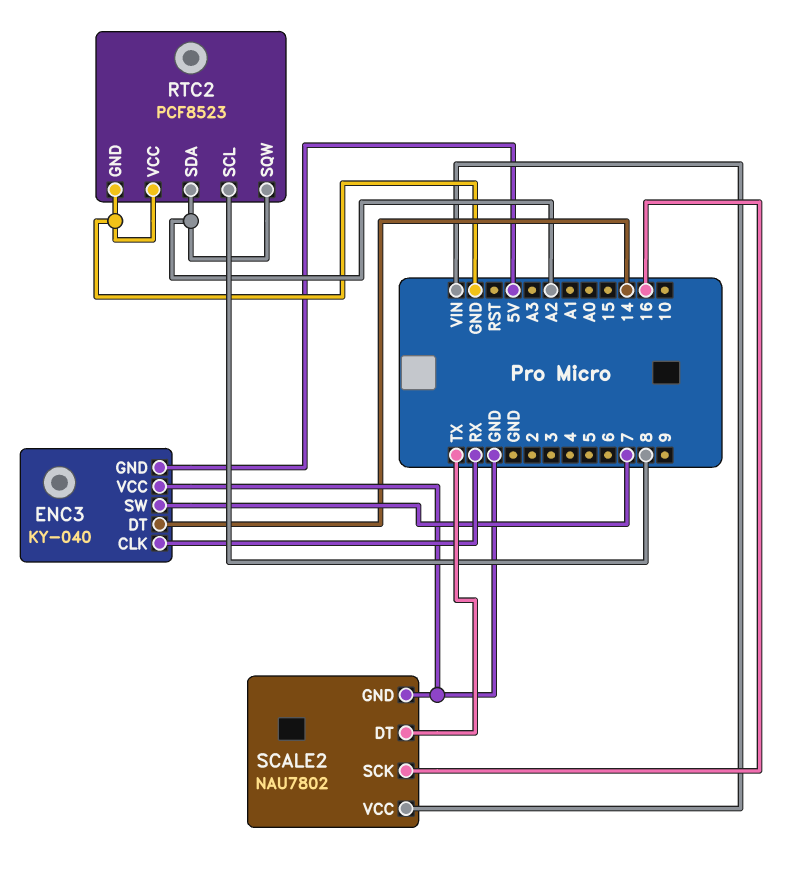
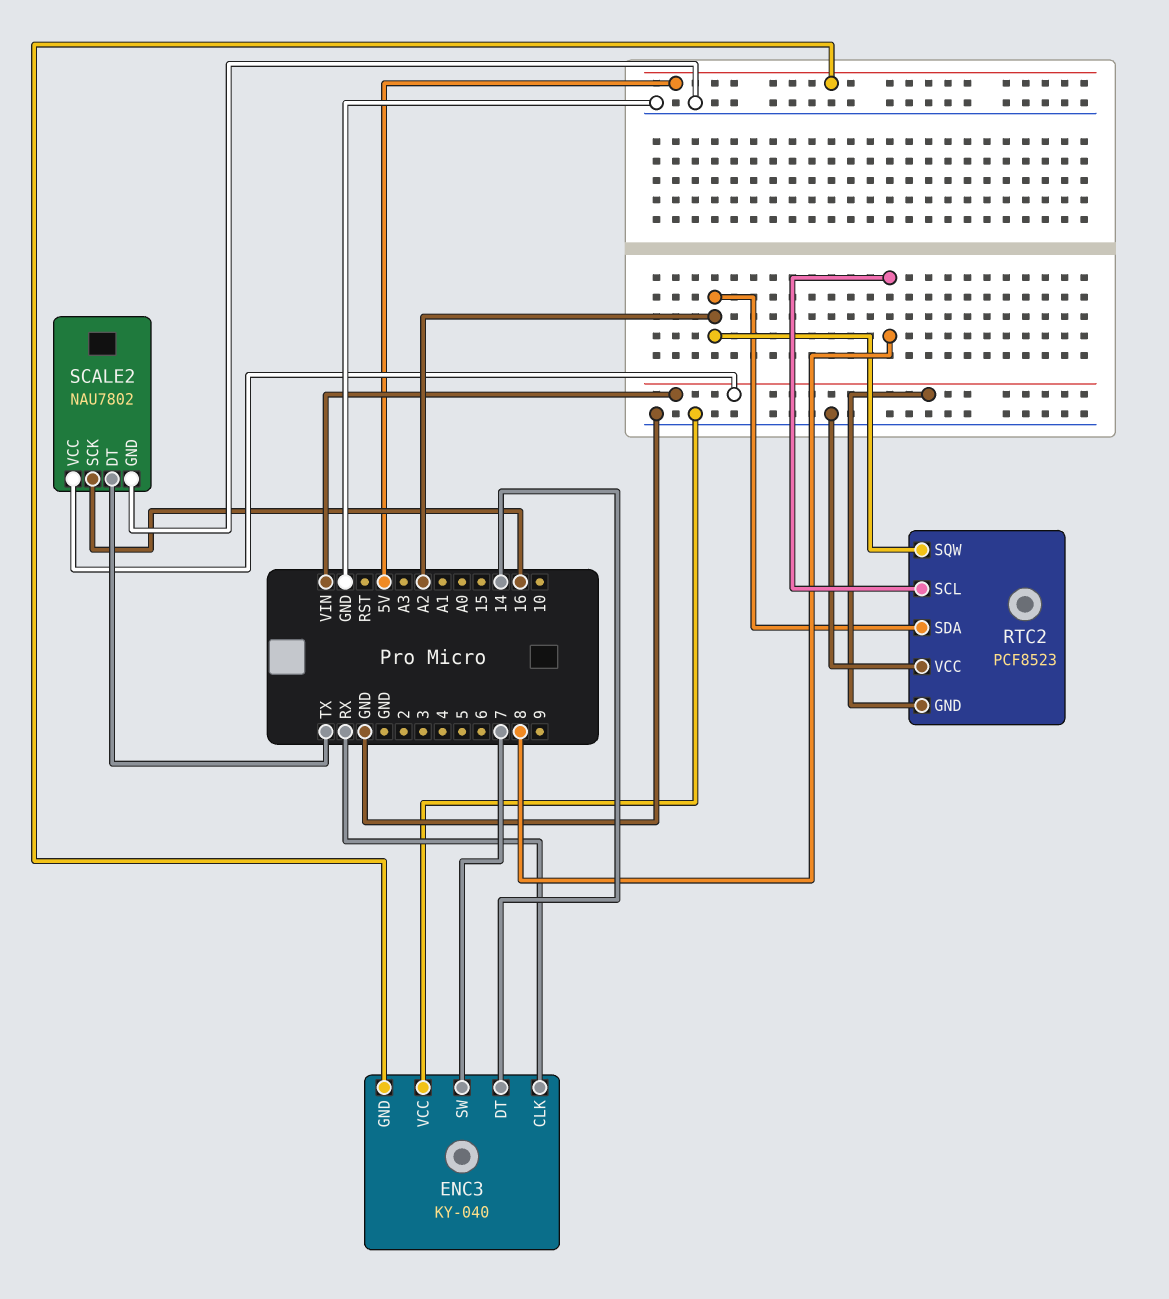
RTC2 pin GND: GND -> VIN

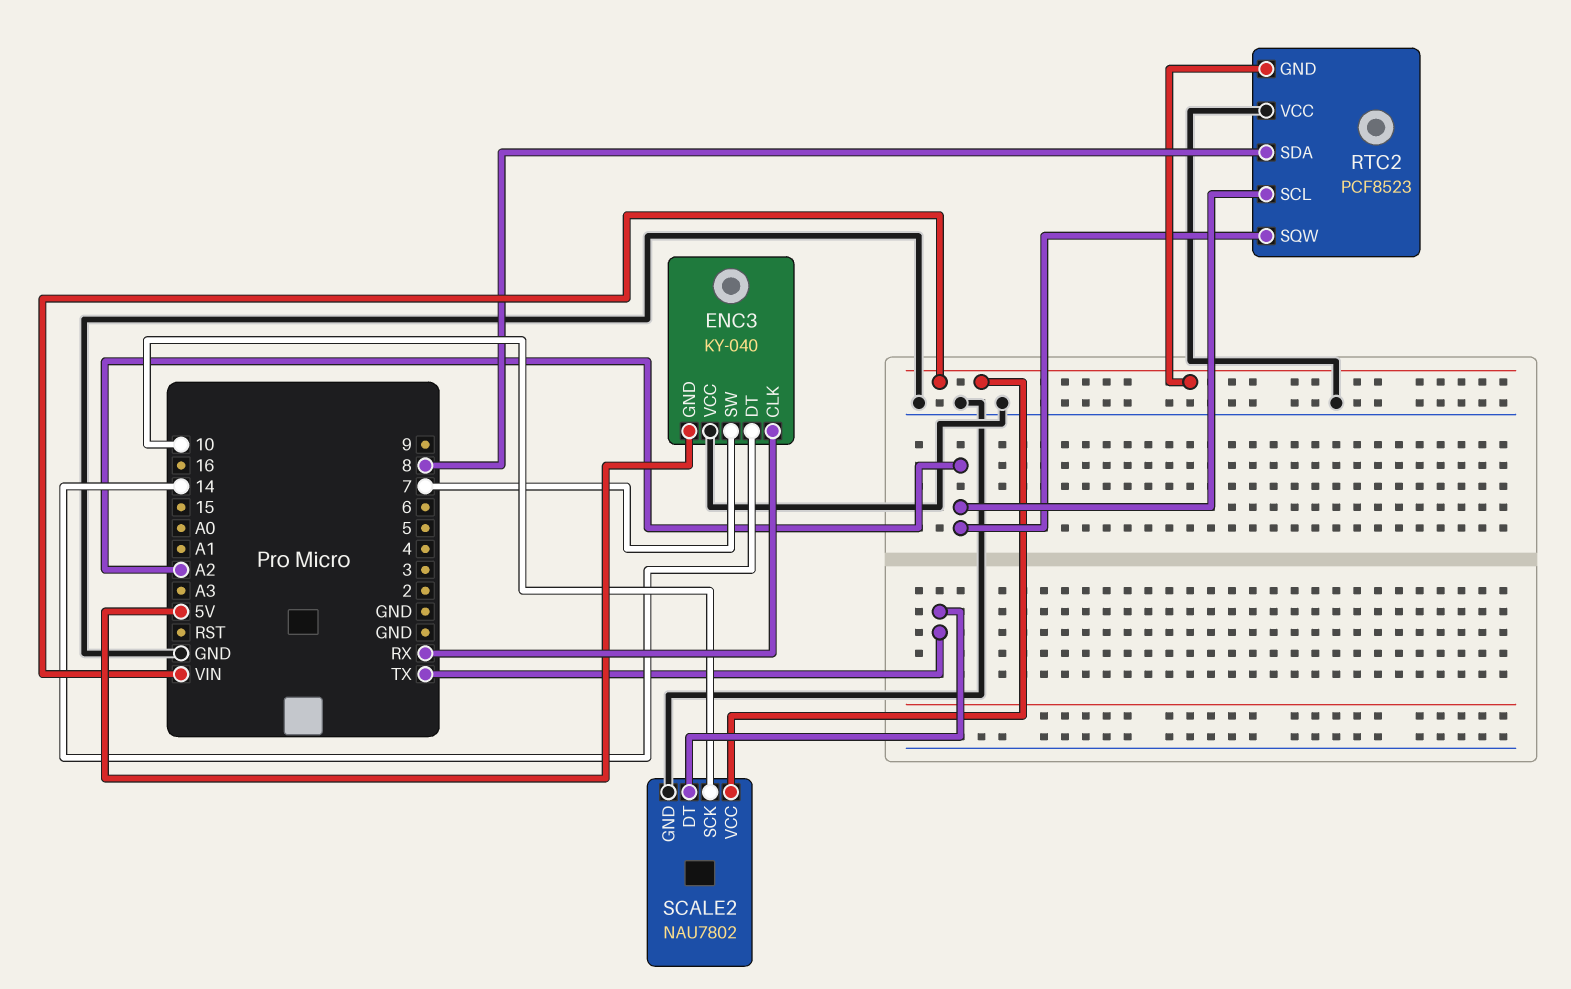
RTC2 pin SCL: 8 -> A2
RTC2 pin SDA: A2 -> 8
SCALE2 pin SCK: 16 -> 10

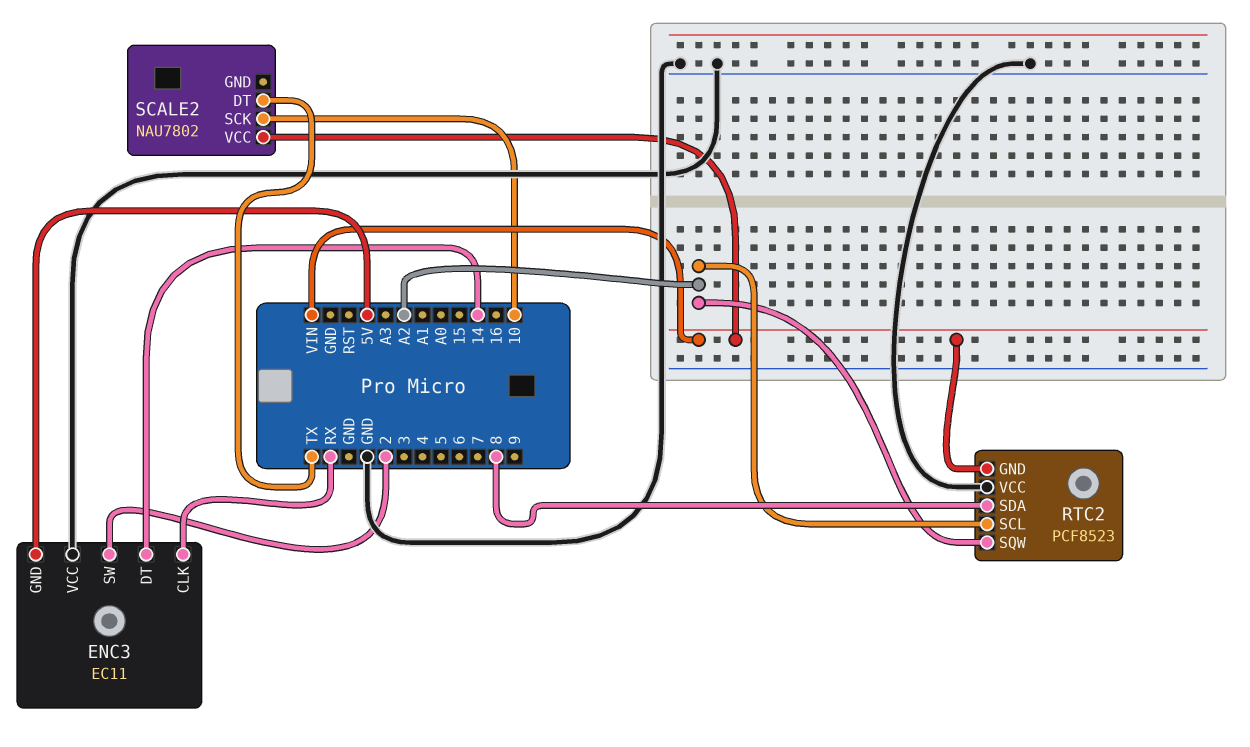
ENC3: KY-040 -> EC11
ENC3 pin SW: 7 -> 2
SCALE2 pin GND: GND -> none

